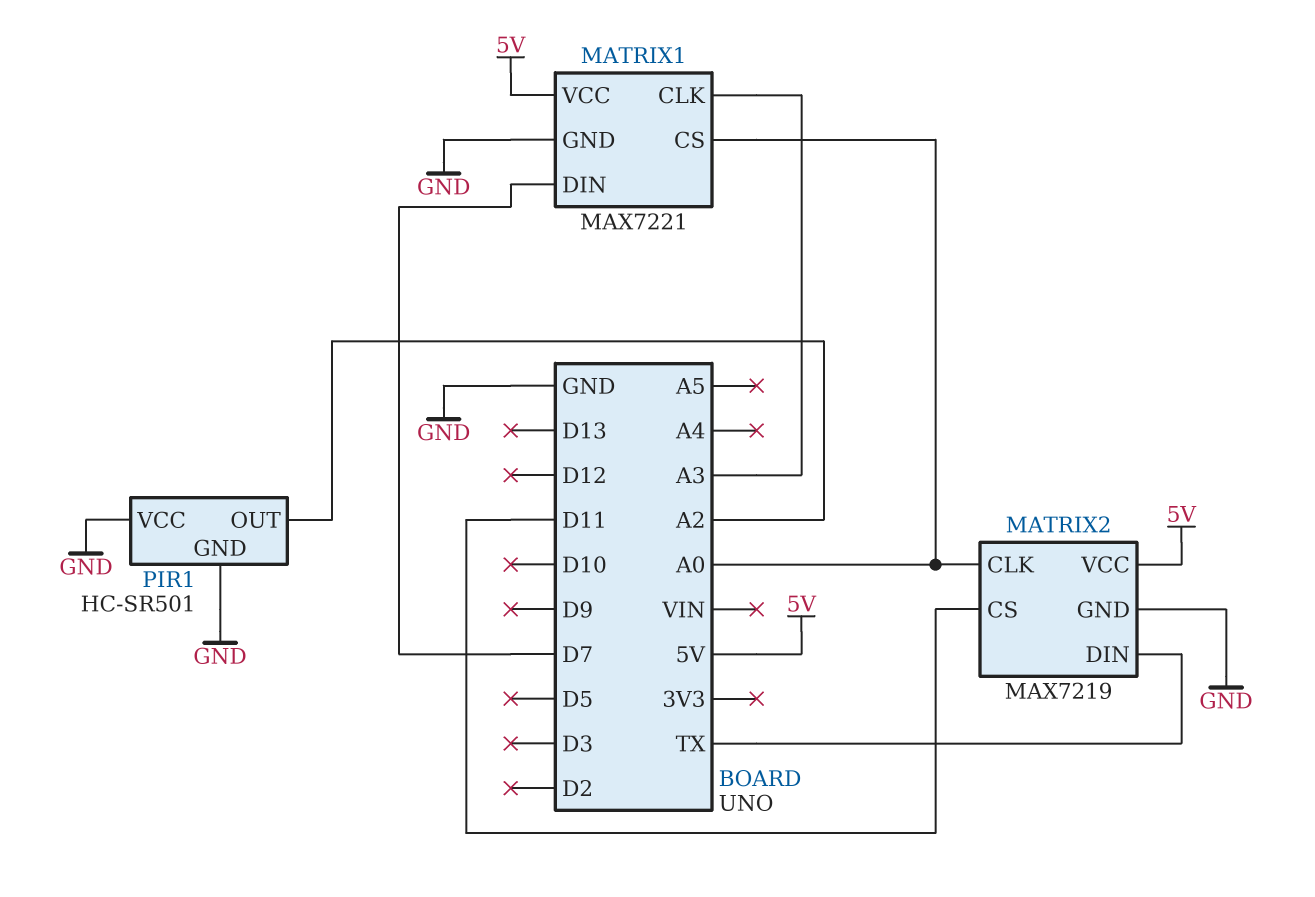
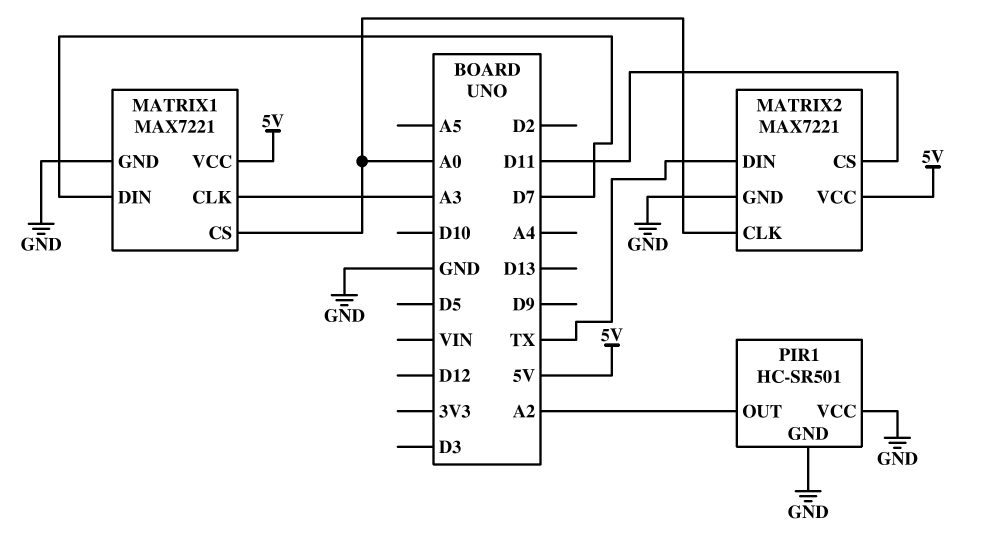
MATRIX2: MAX7219 -> MAX7221

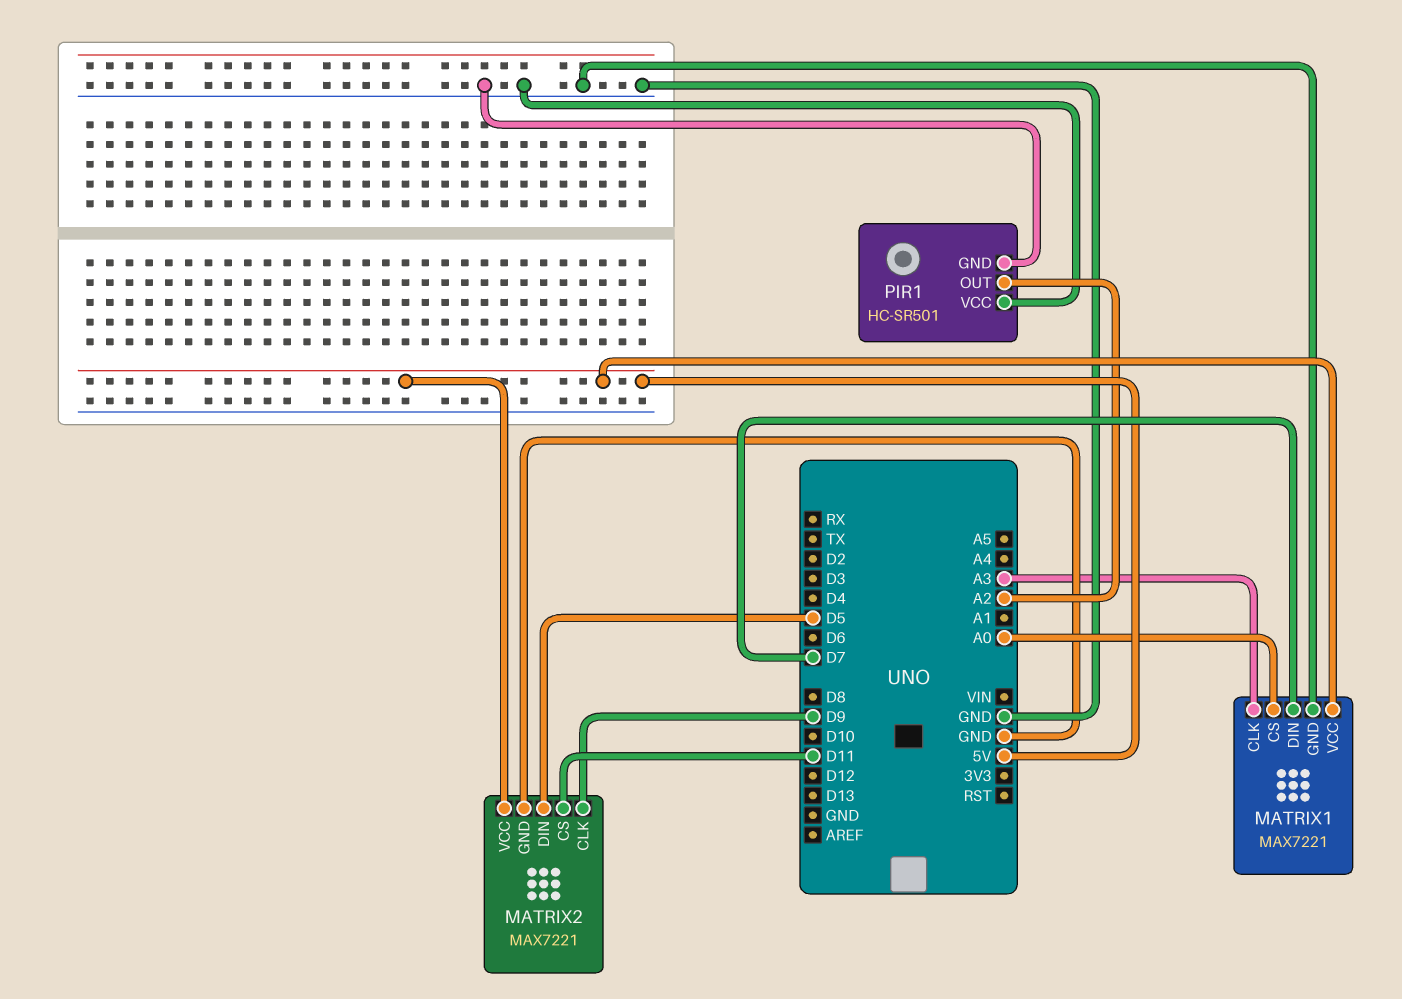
MATRIX2 pin CLK: A0 -> D9
MATRIX2 pin DIN: TX -> D5

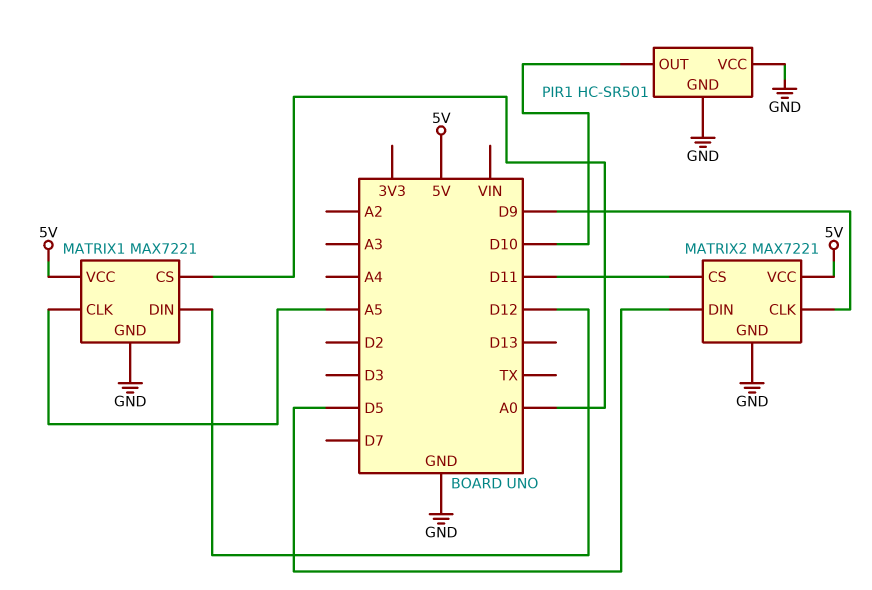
MATRIX1 pin CLK: A3 -> A5
MATRIX1 pin DIN: D7 -> D12
PIR1 pin OUT: A2 -> D10

